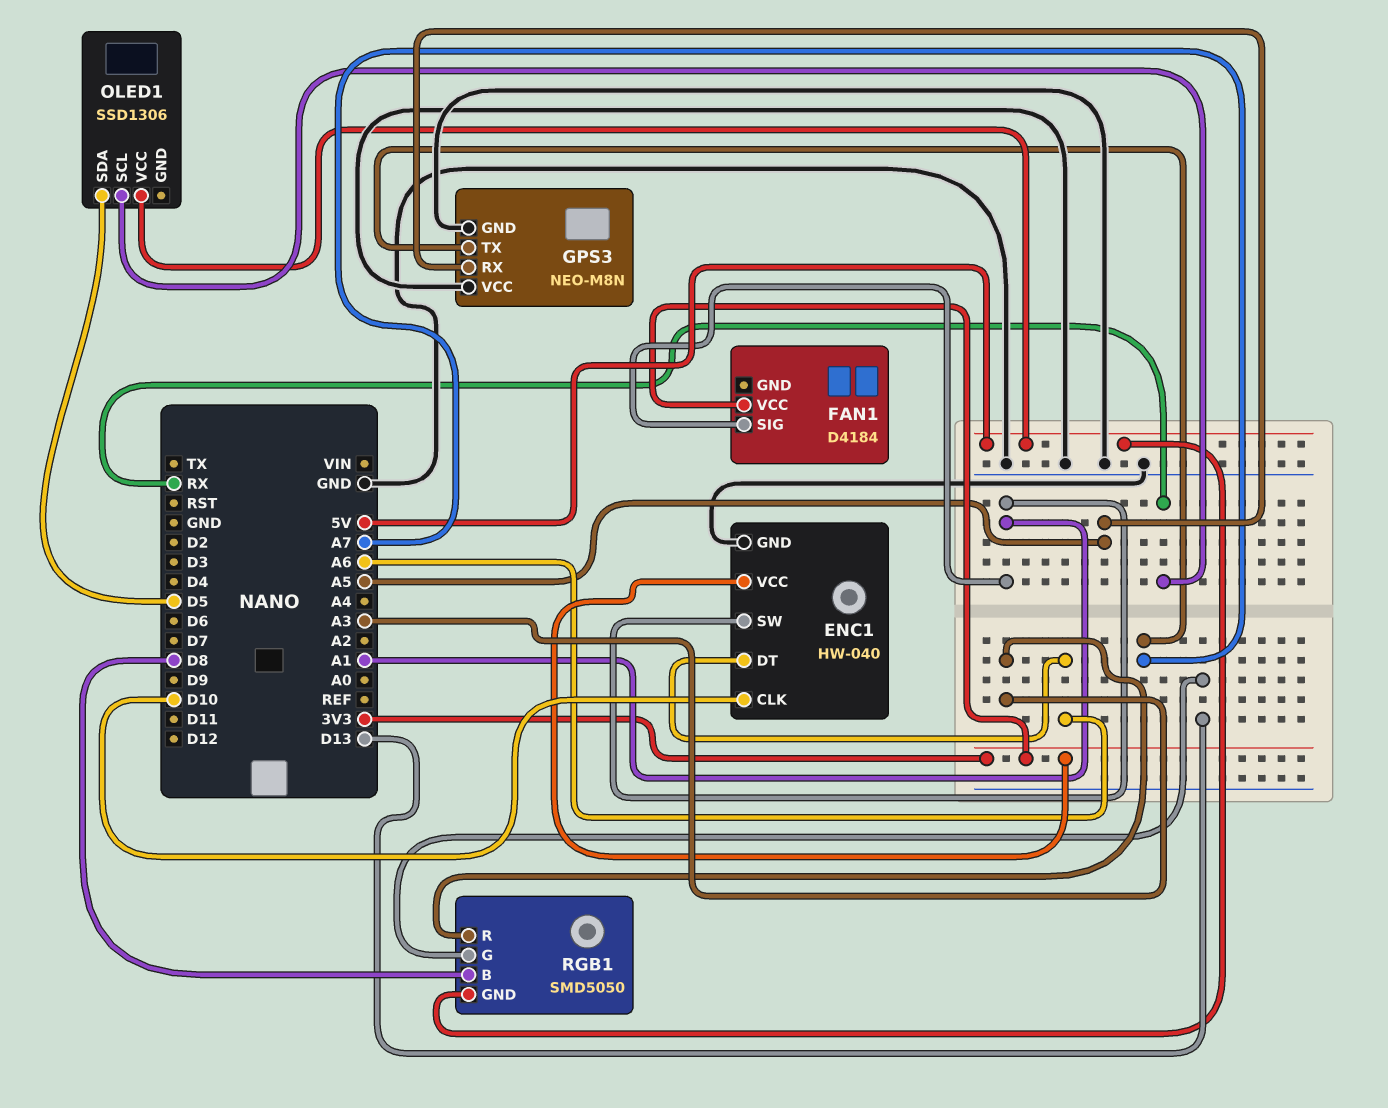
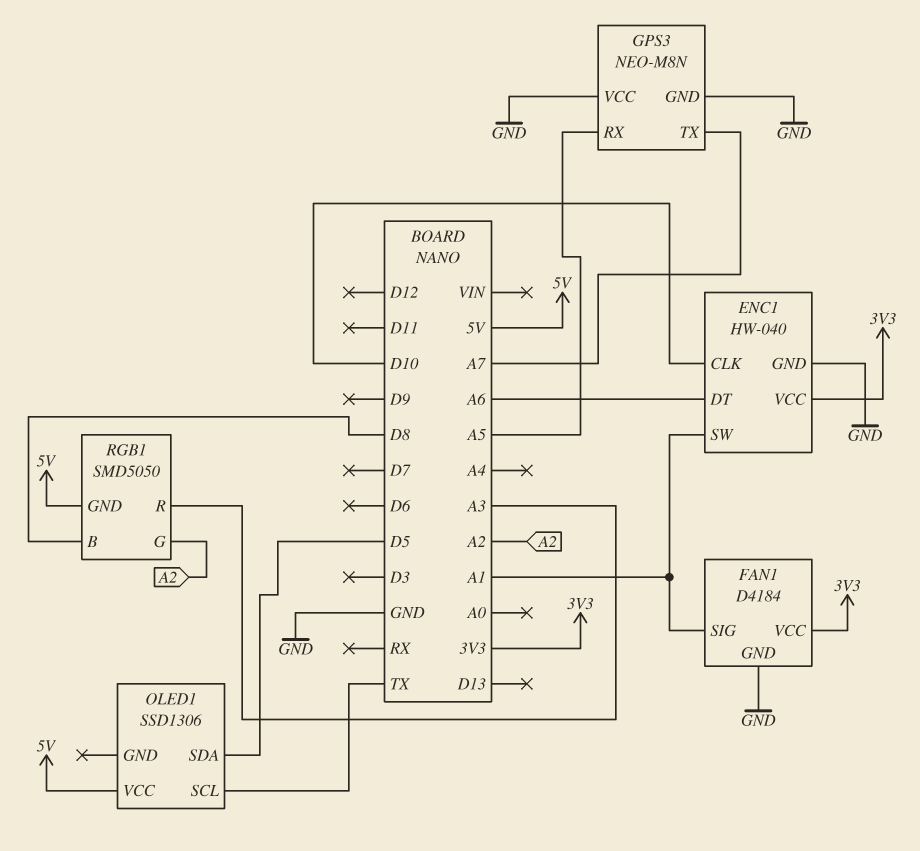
FAN1 pin GND: none -> GND
OLED1 pin SCL: RX -> TX
RGB1 pin G: D13 -> A2

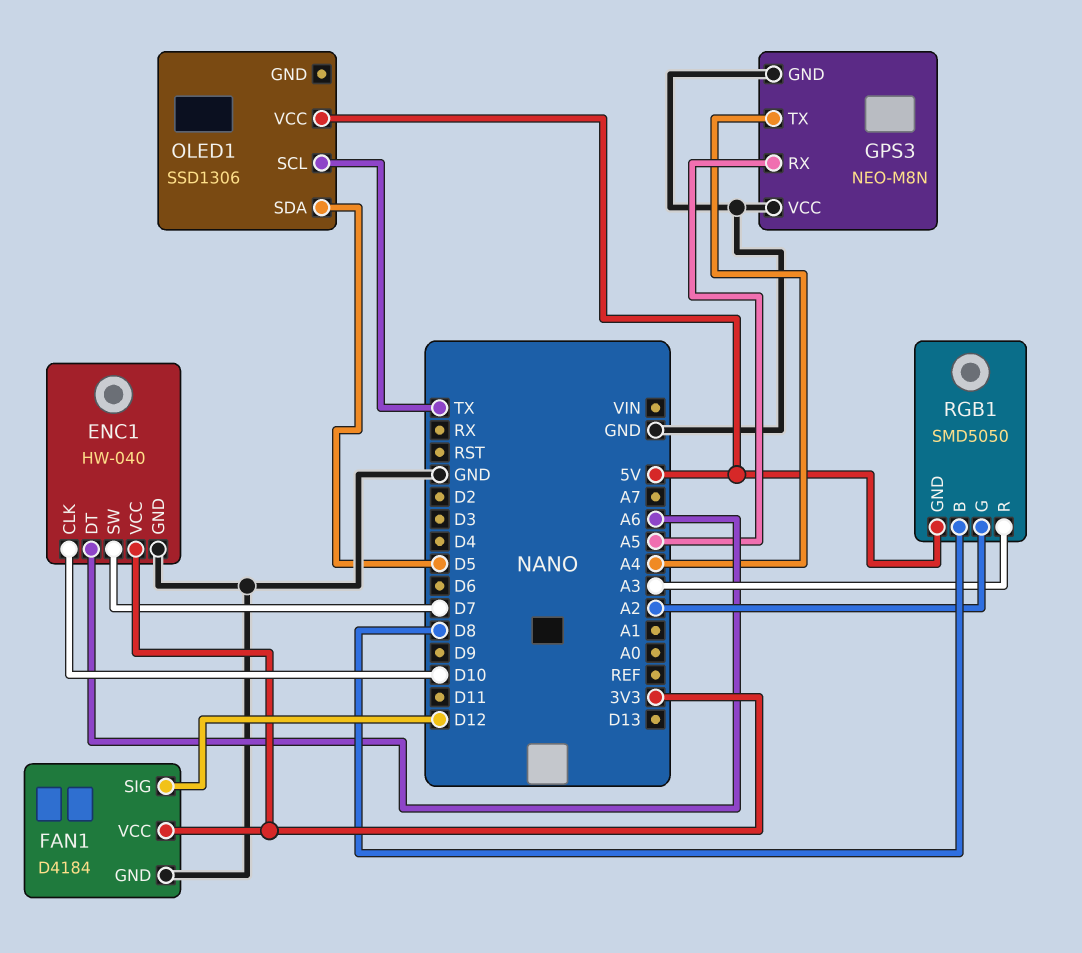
ENC1 pin SW: A1 -> D7
FAN1 pin SIG: A1 -> D12
GPS3 pin TX: A7 -> A4

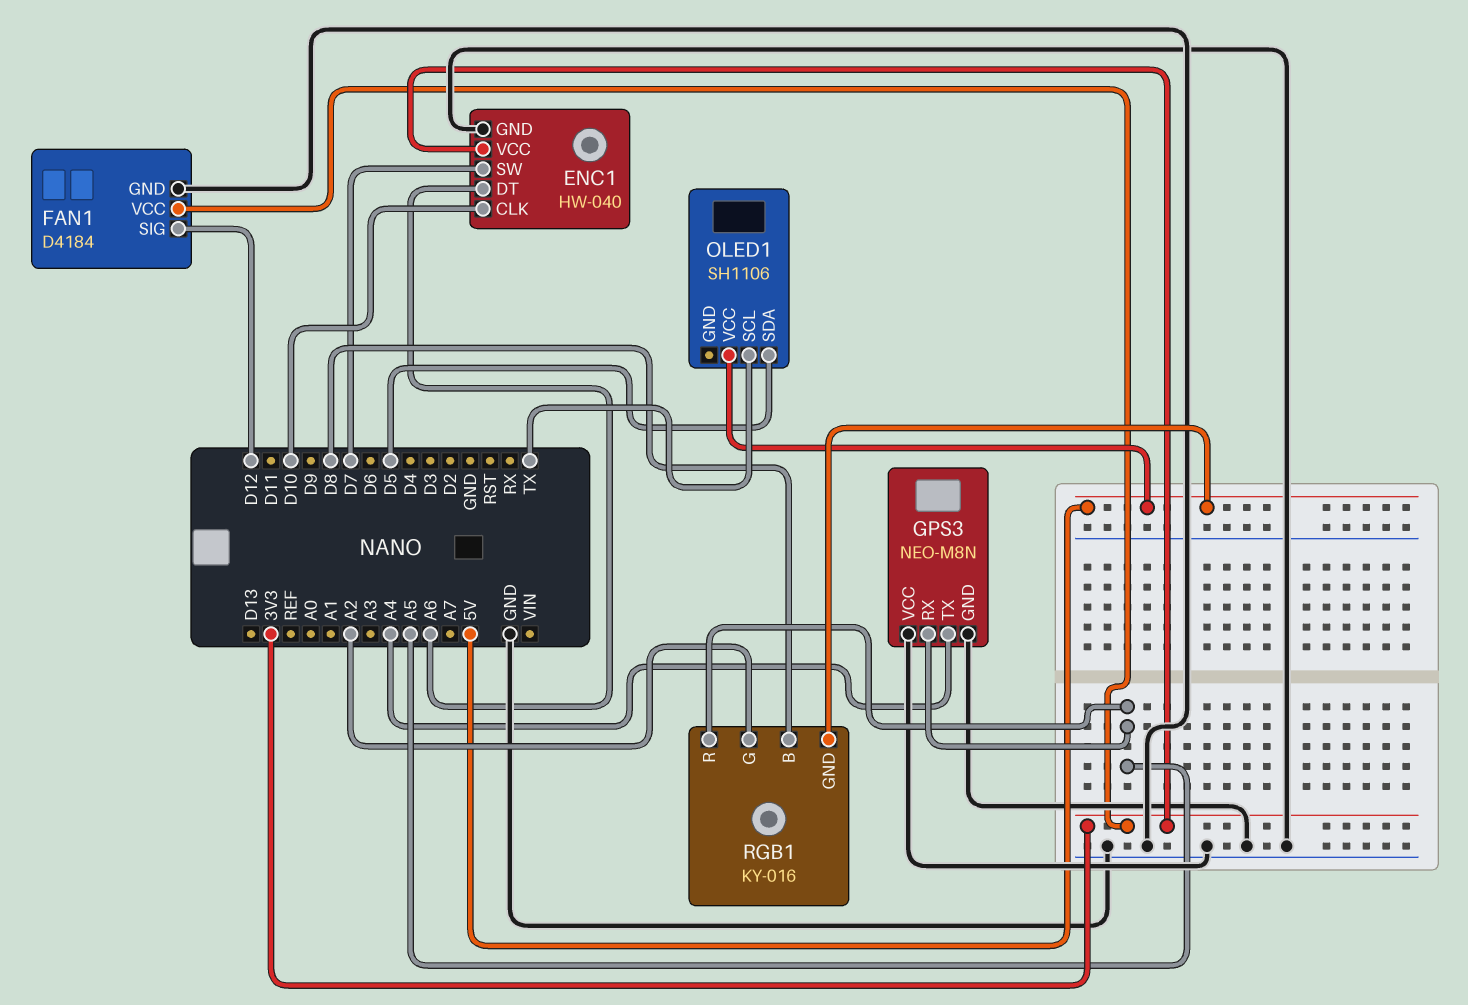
OLED1: SSD1306 -> SH1106
RGB1: SMD5050 -> KY-016
RGB1 pin R: A3 -> A5

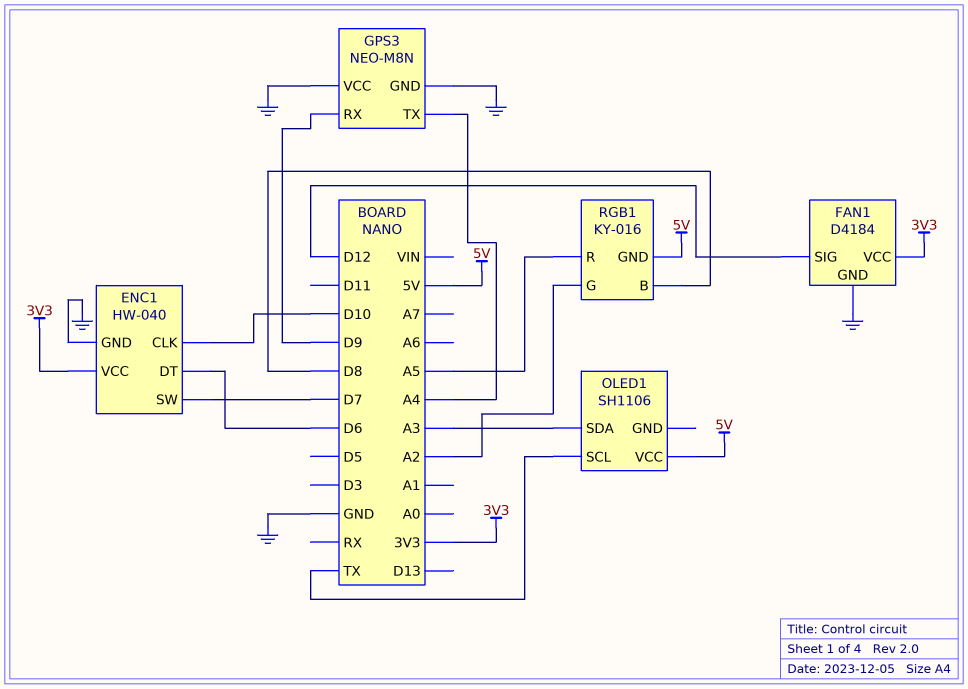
ENC1 pin DT: A6 -> D6
GPS3 pin RX: A5 -> D9
OLED1 pin SDA: D5 -> A3

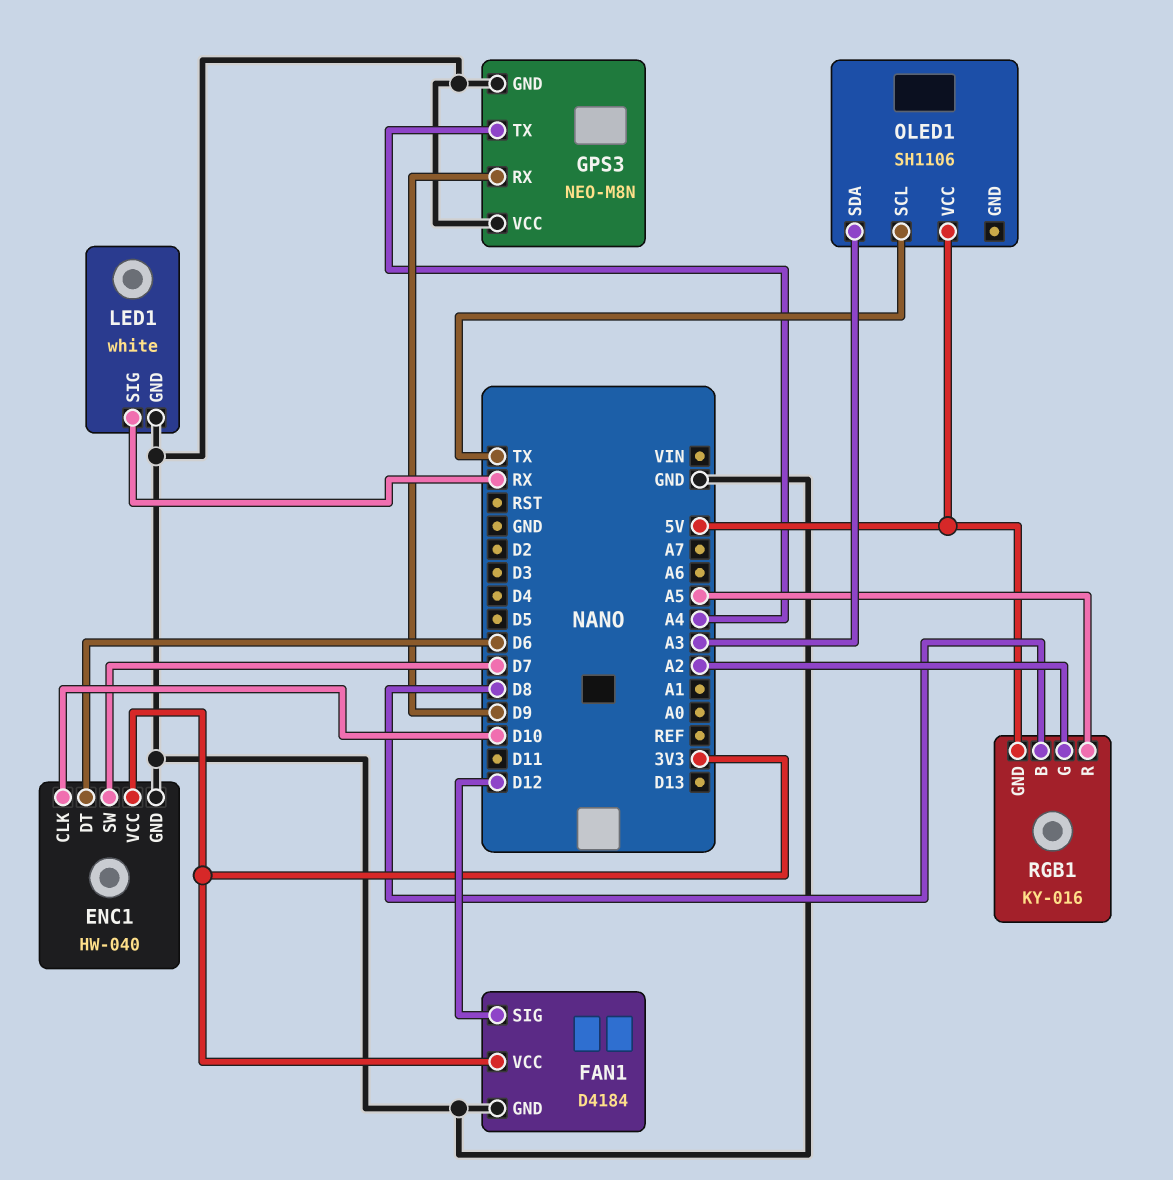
LED1: none -> white
LED1 pin GND: none -> GND
LED1 pin SIG: none -> RX

